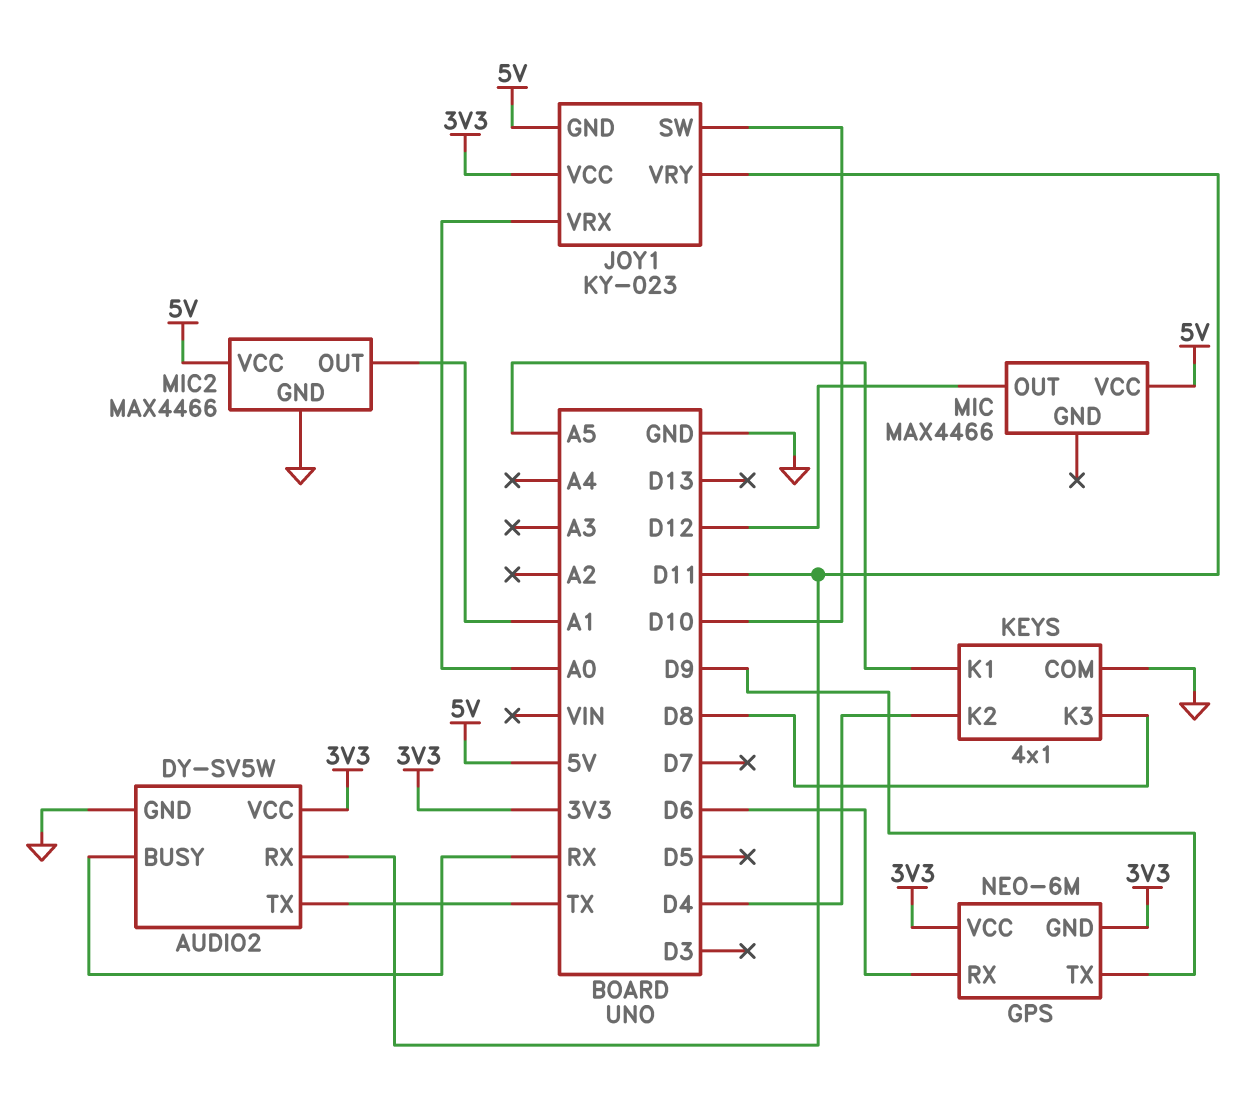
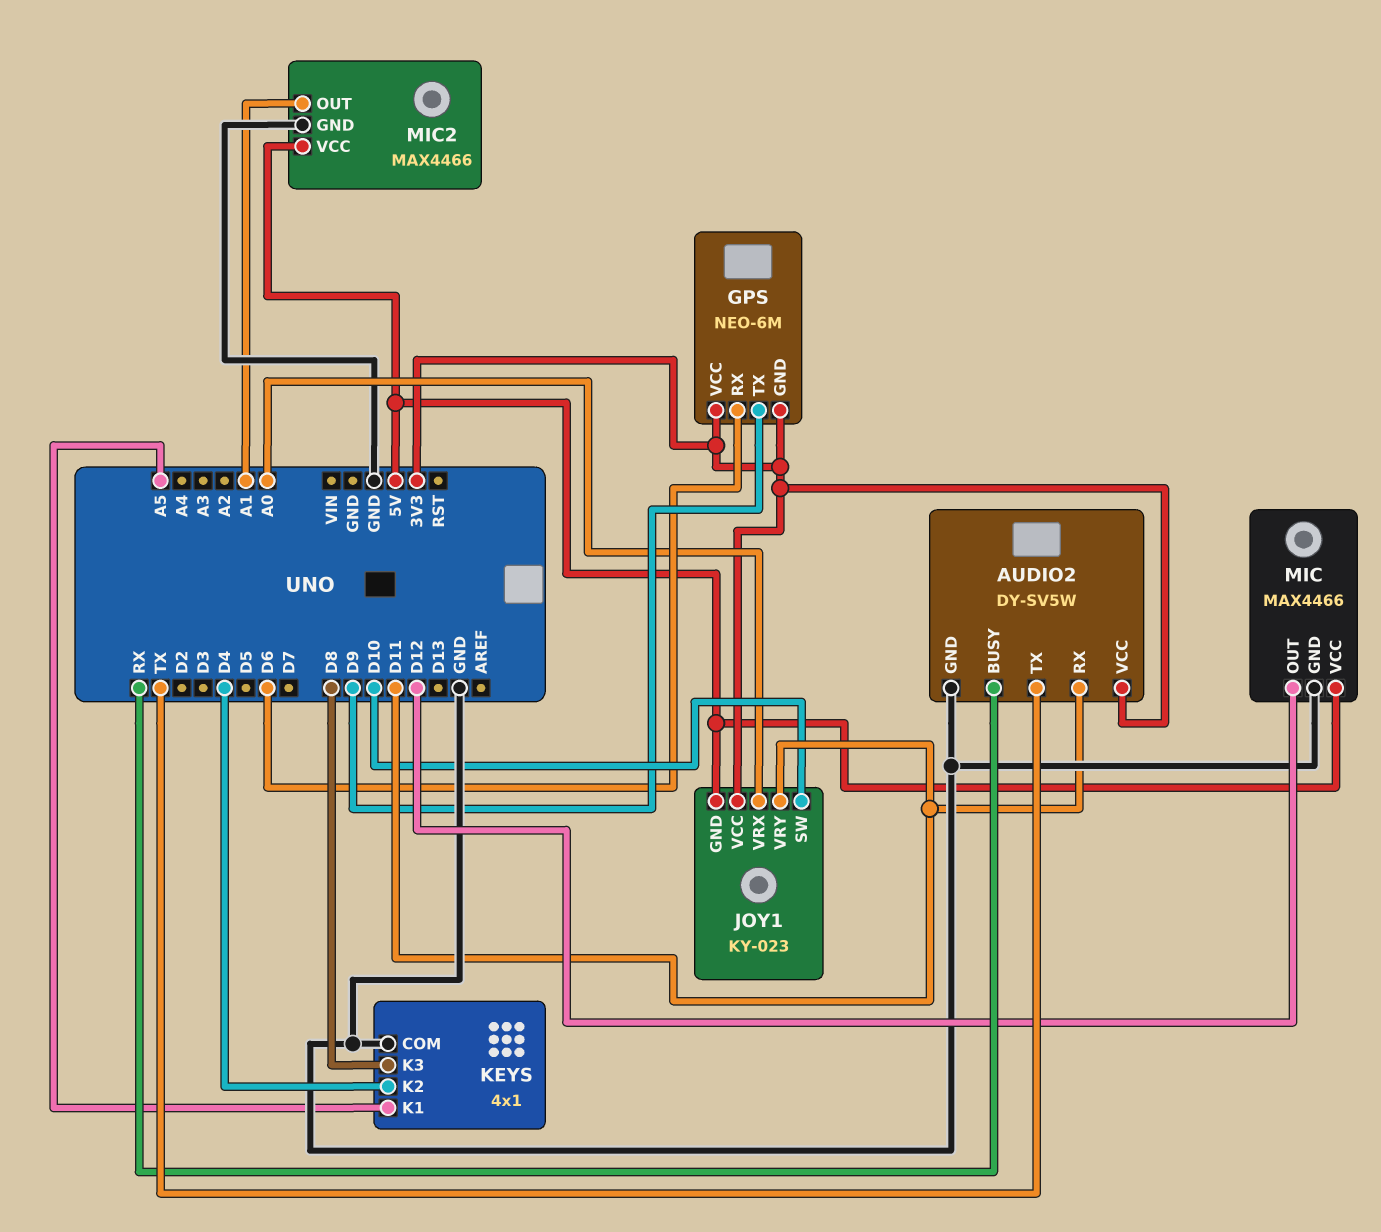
MIC pin GND: none -> GND

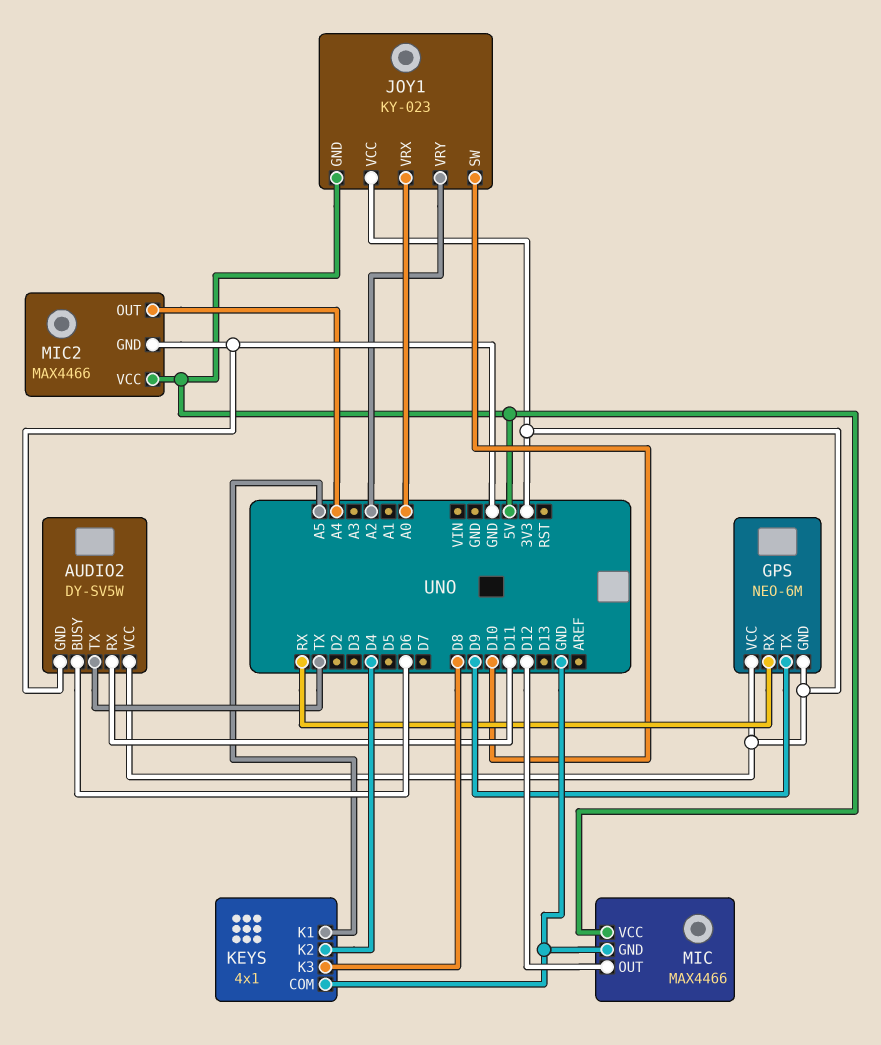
AUDIO2 pin BUSY: RX -> D6
GPS pin RX: D6 -> RX
JOY1 pin VRY: D11 -> A2
MIC2 pin OUT: A1 -> A4

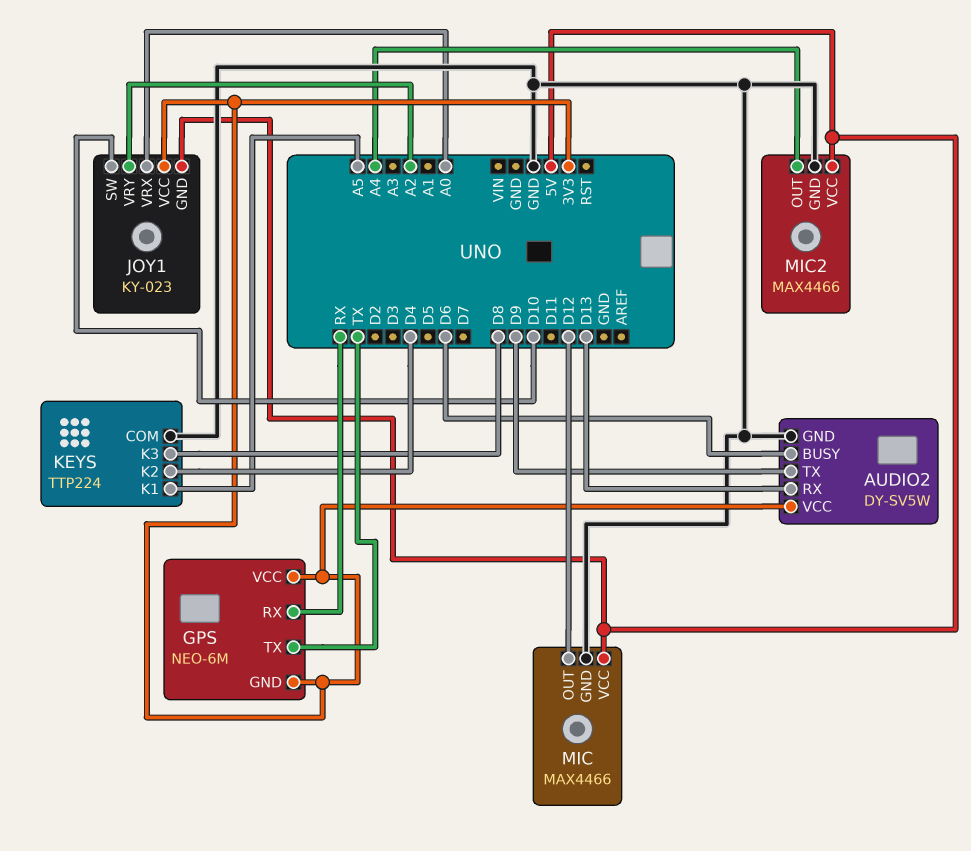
AUDIO2 pin RX: D11 -> D13
AUDIO2 pin TX: TX -> D9
GPS pin TX: D9 -> TX
KEYS: 4x1 -> TTP224

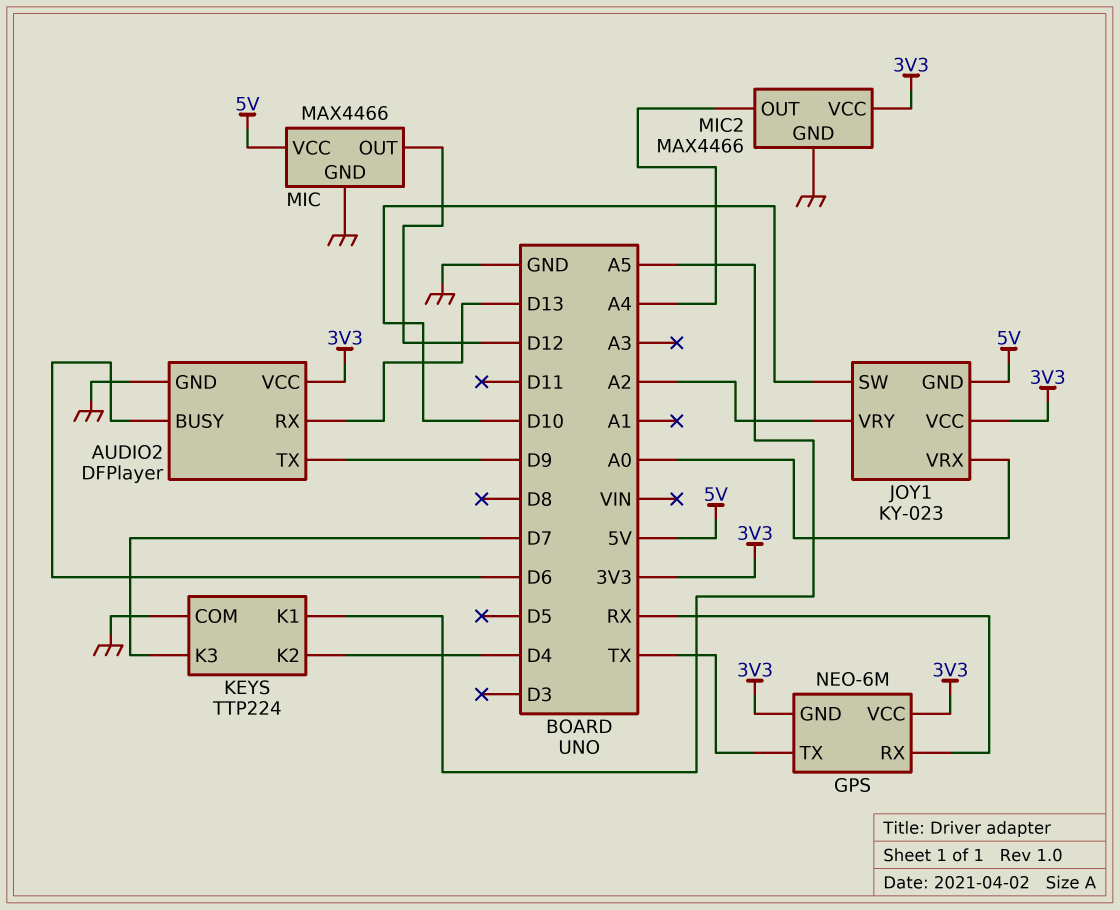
AUDIO2: DY-SV5W -> DFPlayer
KEYS pin K3: D8 -> D7
MIC2 pin VCC: 5V -> 3V3

